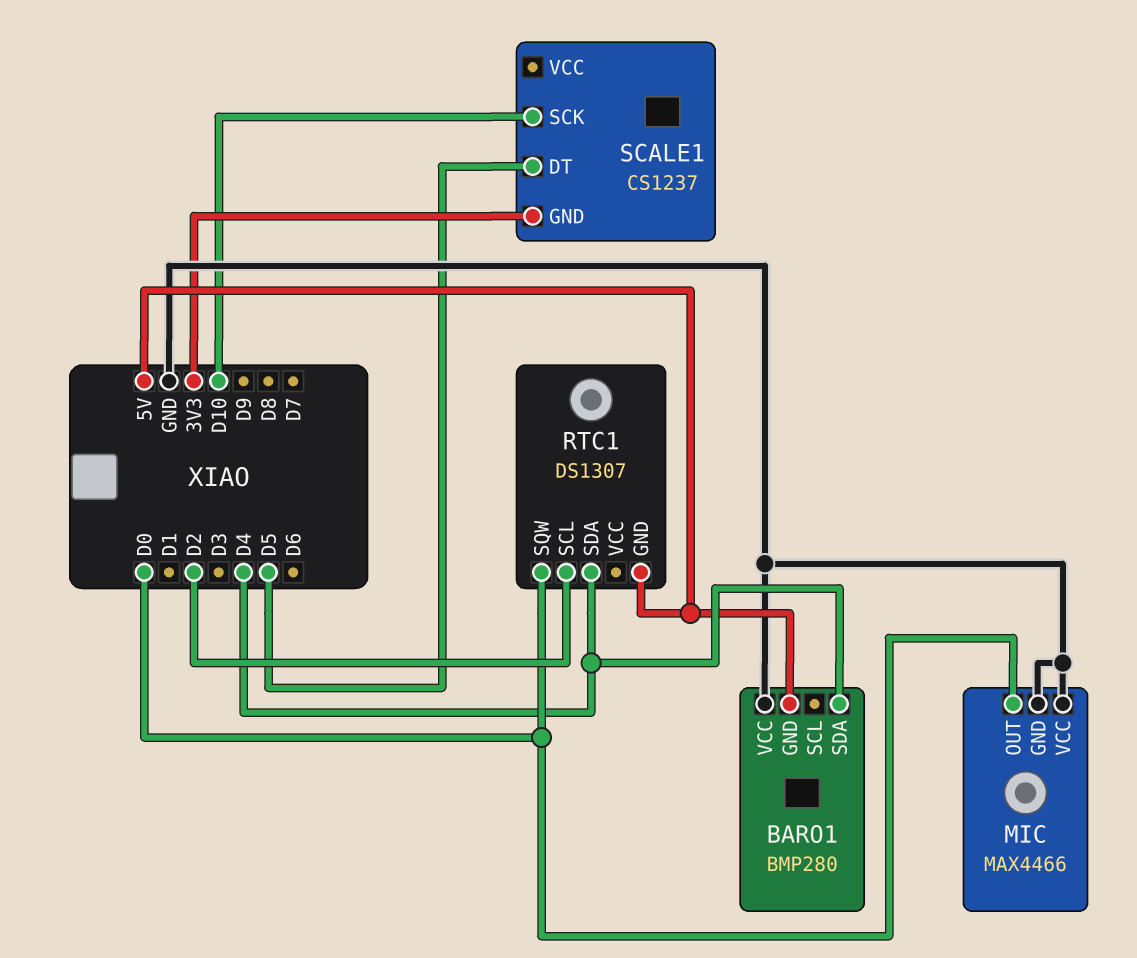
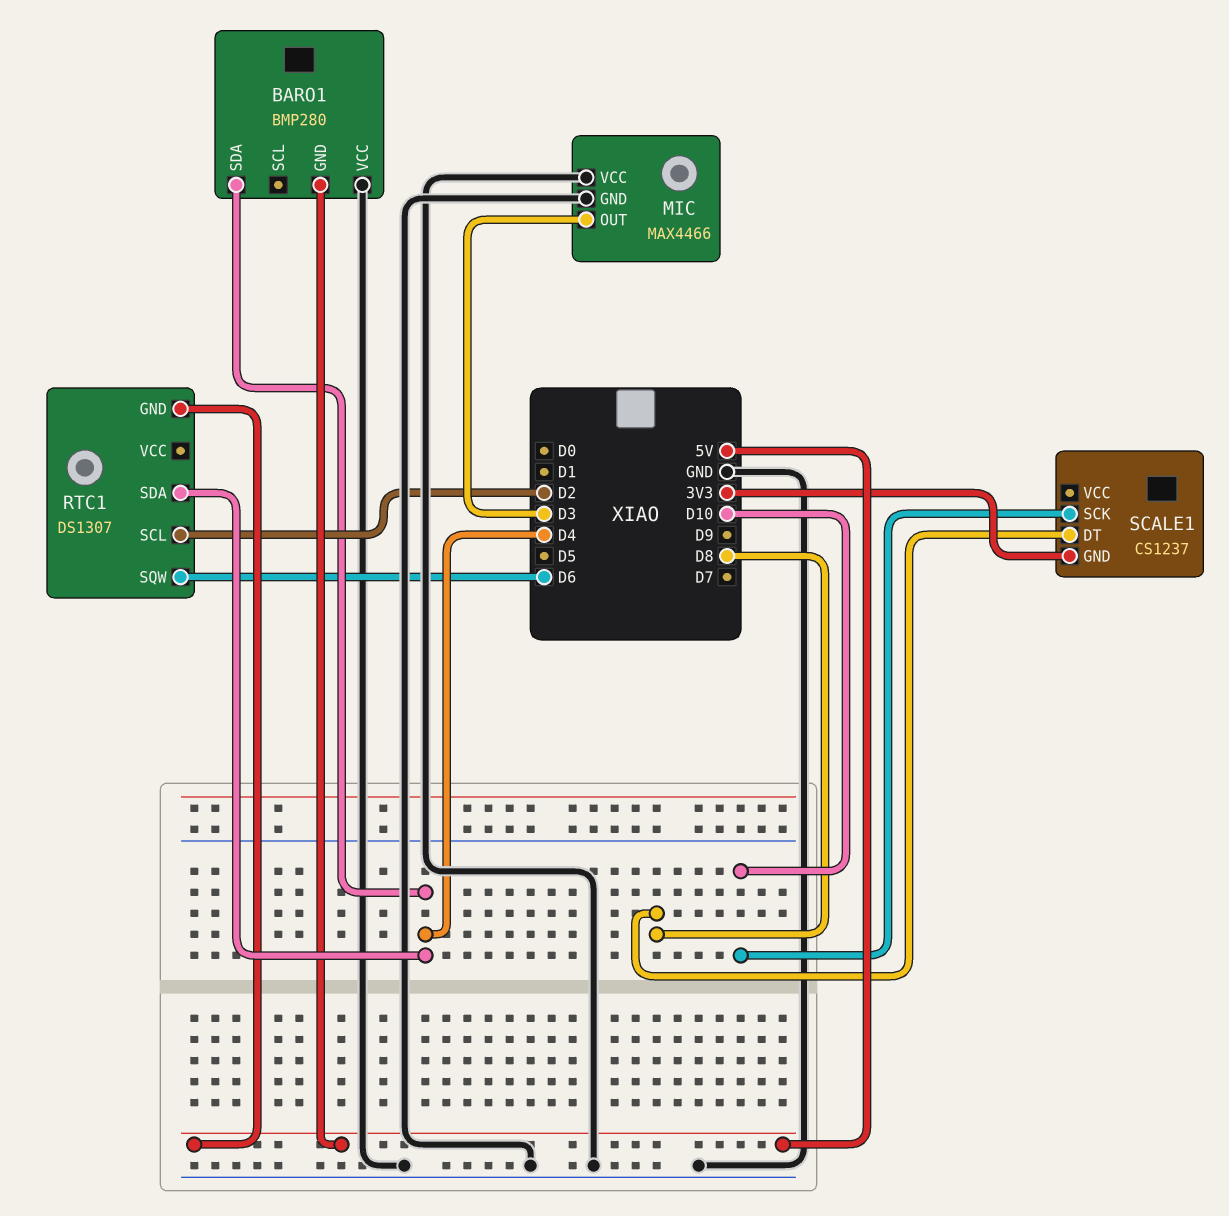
MIC pin OUT: D0 -> D3
RTC1 pin SQW: D0 -> D6
SCALE1 pin DT: D5 -> D8

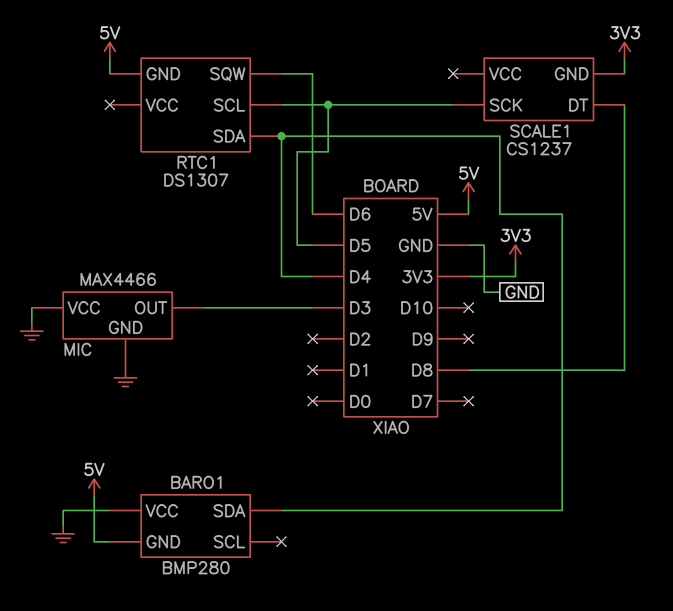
RTC1 pin SCL: D2 -> D5
SCALE1 pin SCK: D10 -> D5

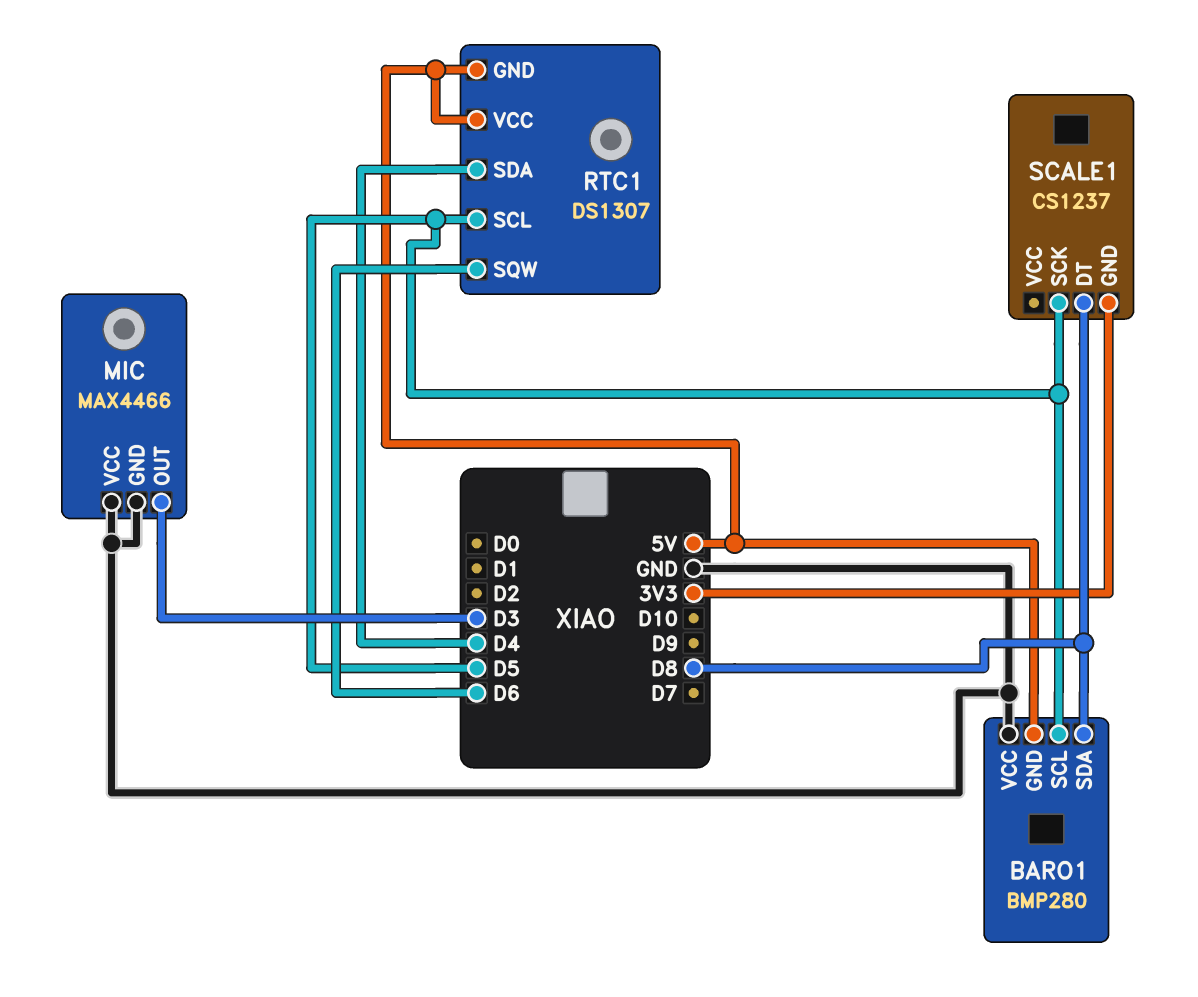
BARO1 pin SCL: none -> D5
BARO1 pin SDA: D4 -> D8
RTC1 pin VCC: none -> 5V

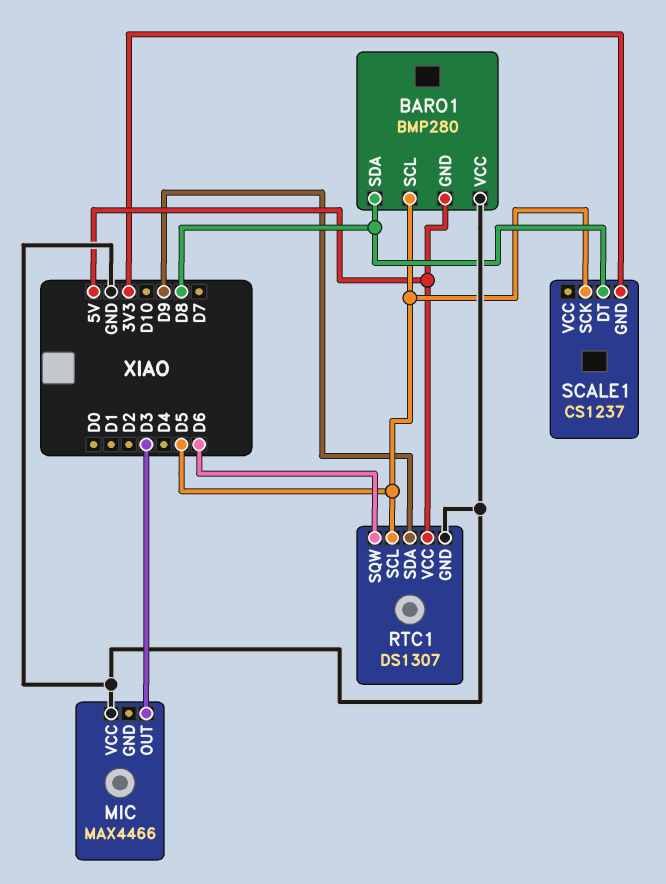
MIC pin GND: GND -> none
RTC1 pin GND: 5V -> GND
RTC1 pin SDA: D4 -> D9

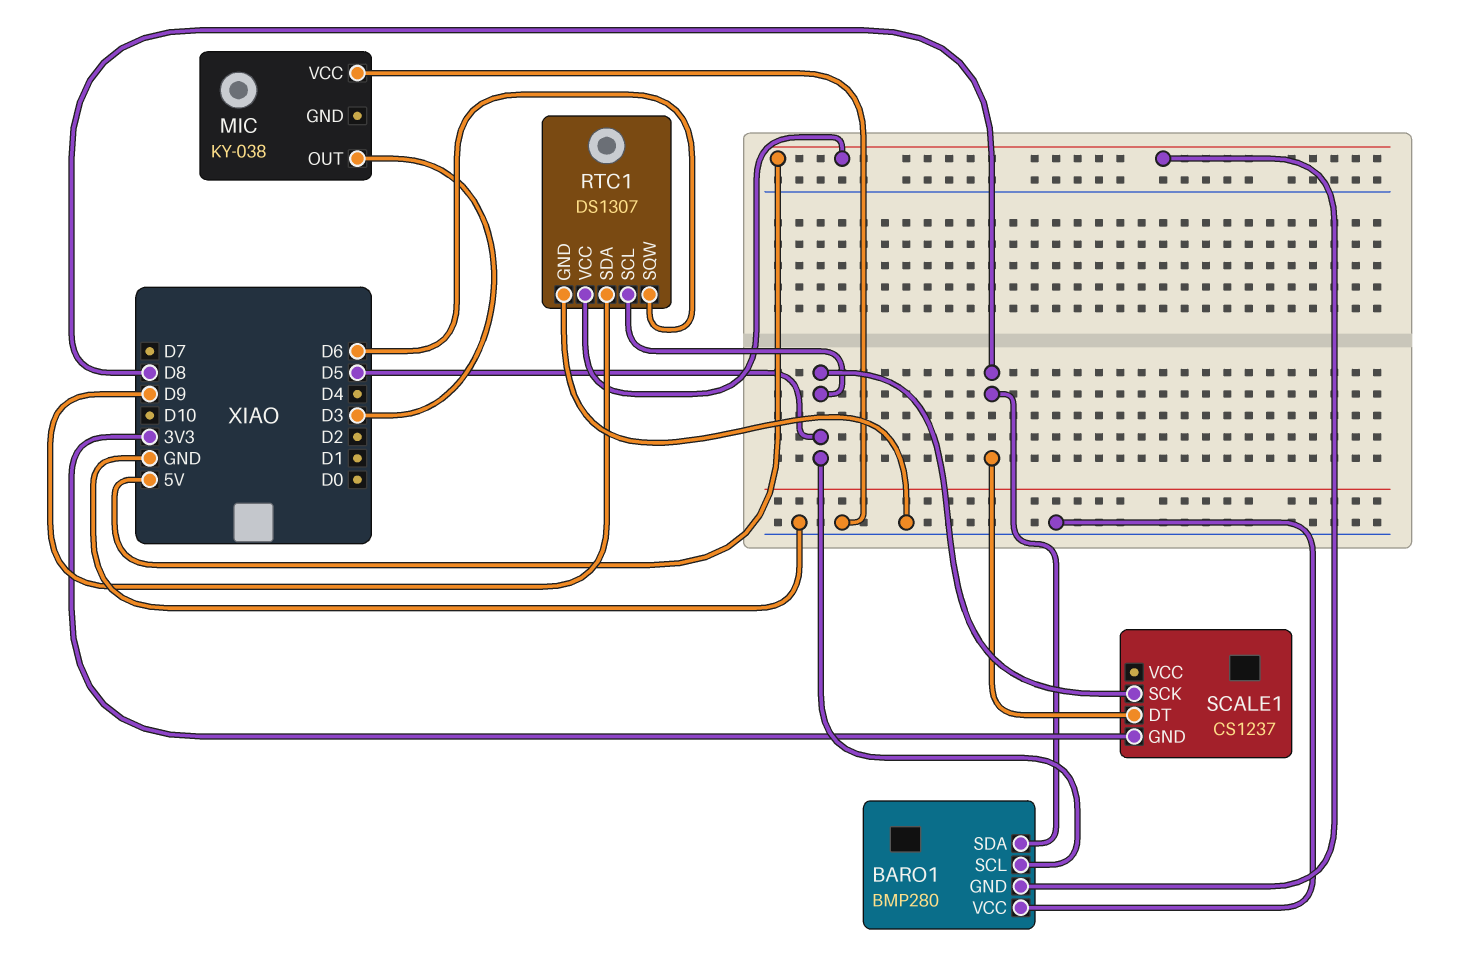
MIC: MAX4466 -> KY-038

